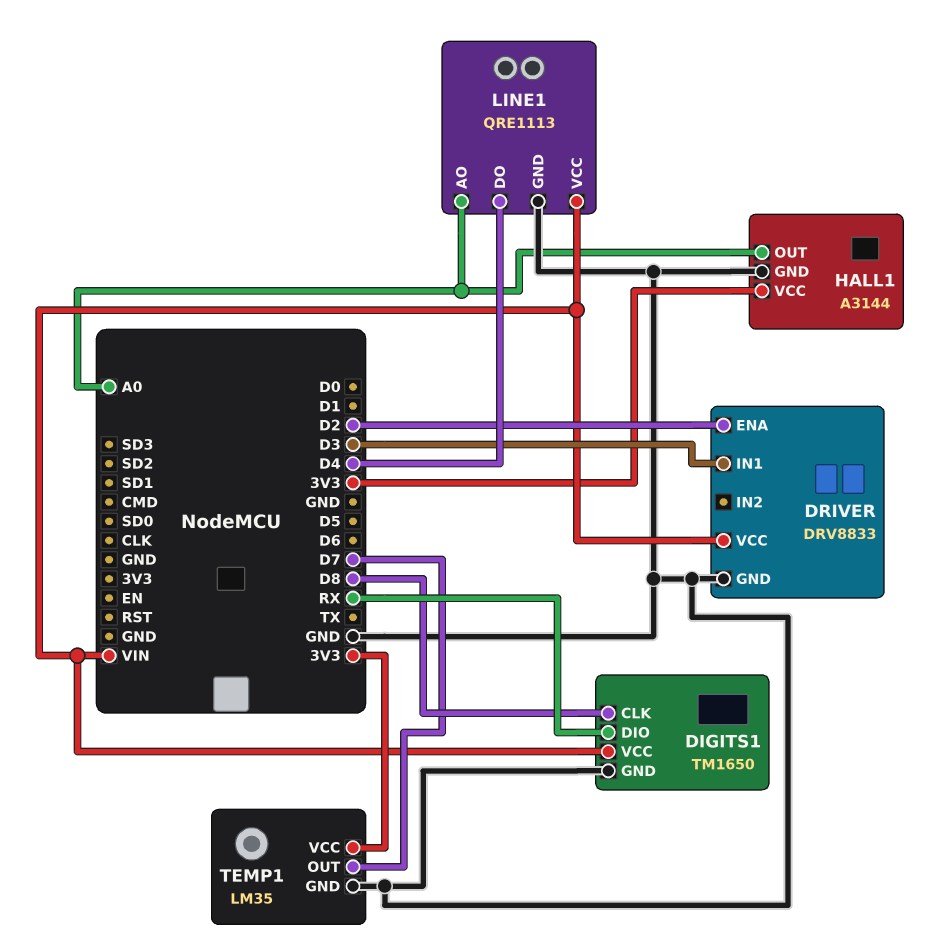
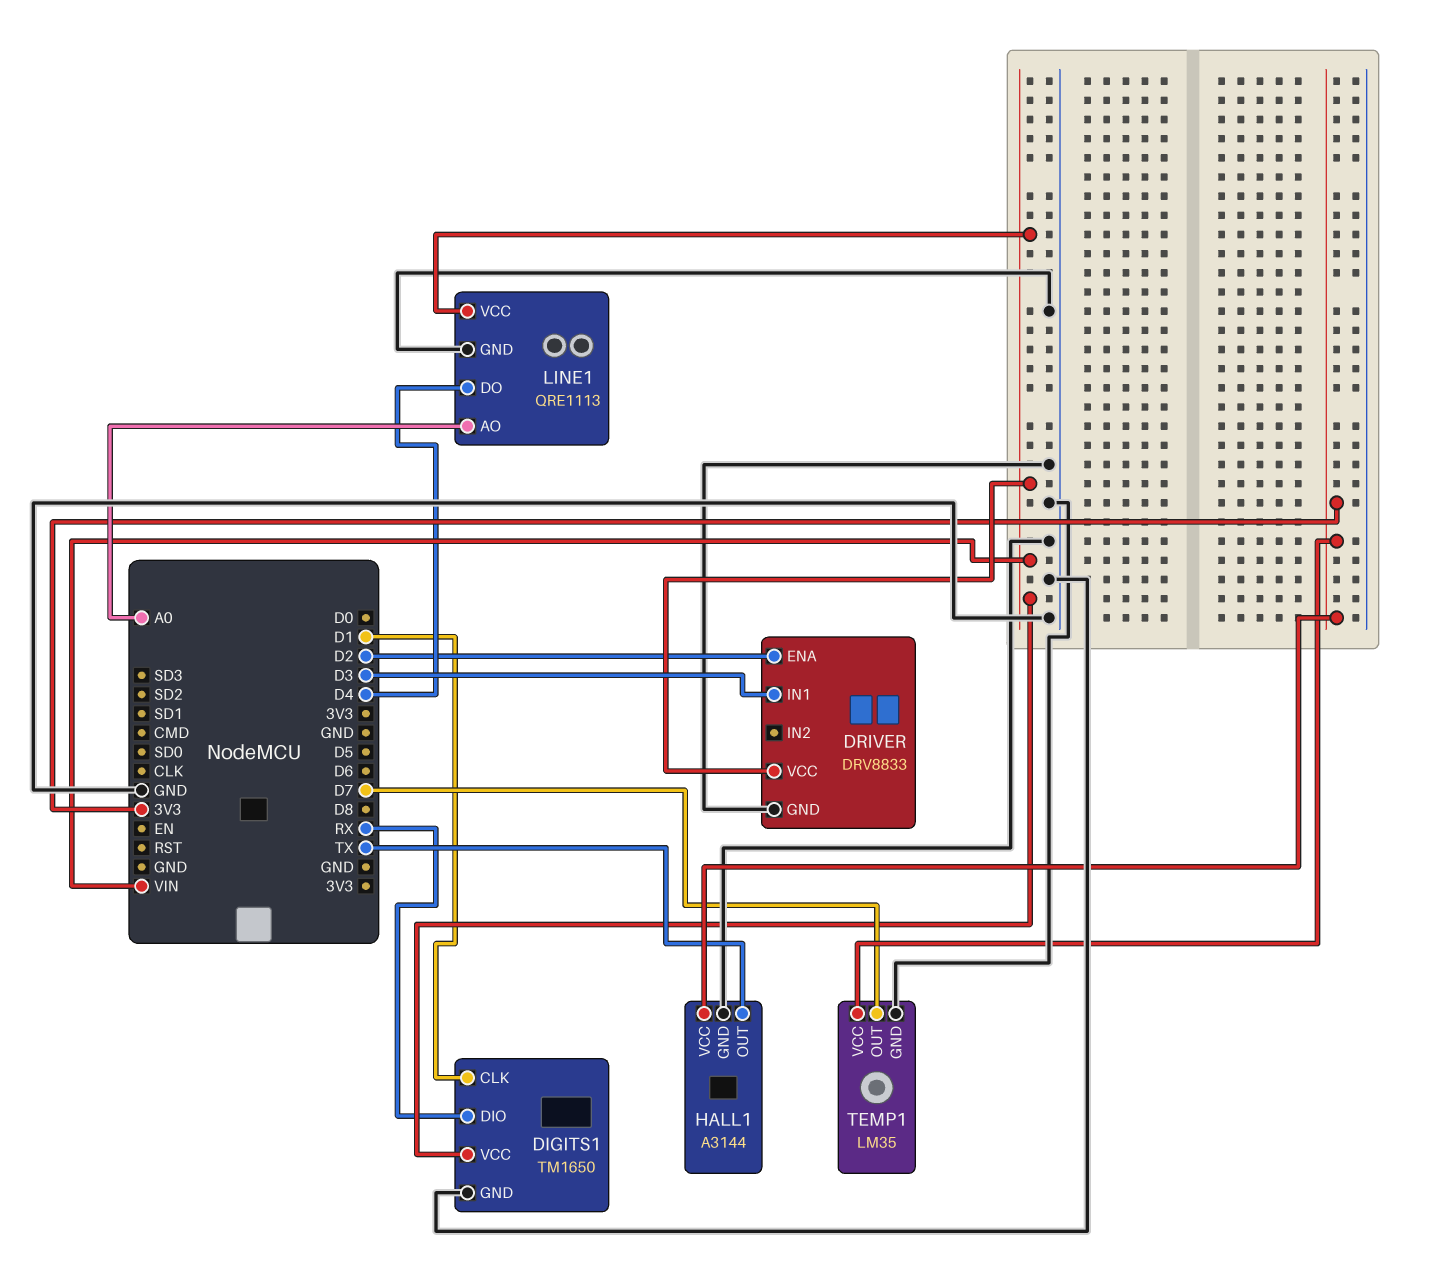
DIGITS1 pin CLK: D8 -> D1
HALL1 pin OUT: A0 -> TX

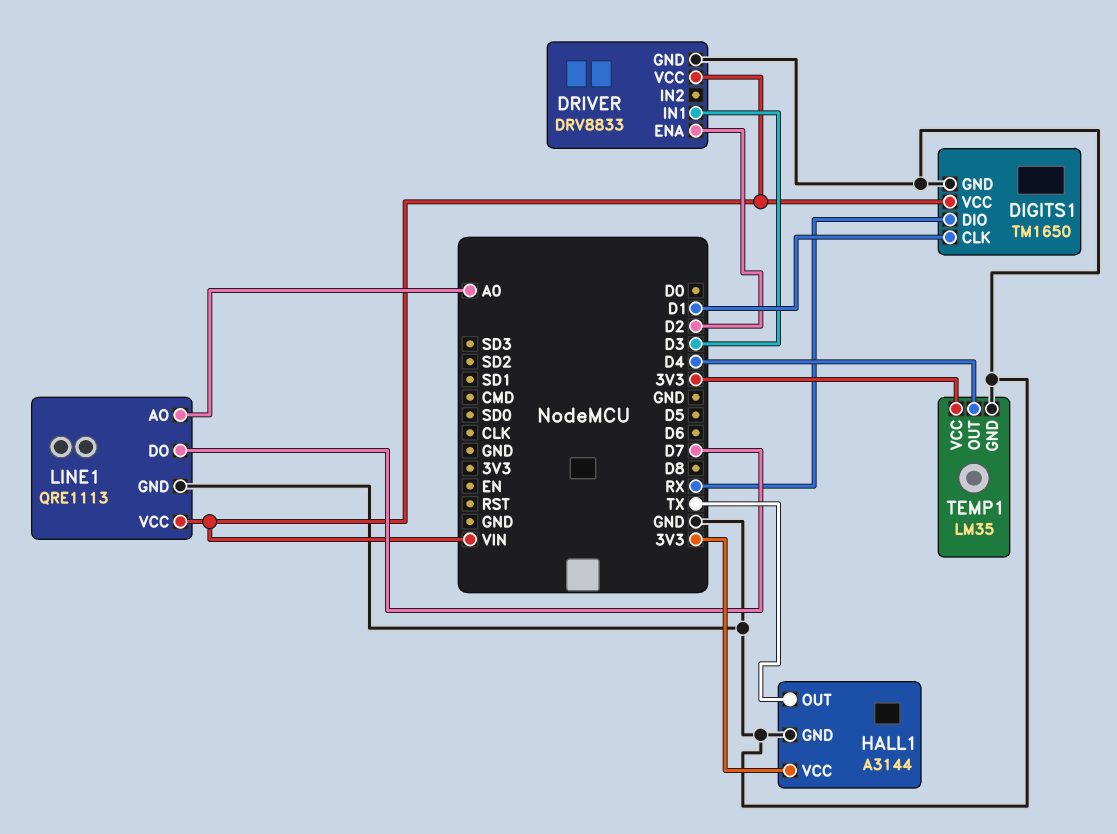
LINE1 pin DO: D4 -> D7
TEMP1 pin OUT: D7 -> D4

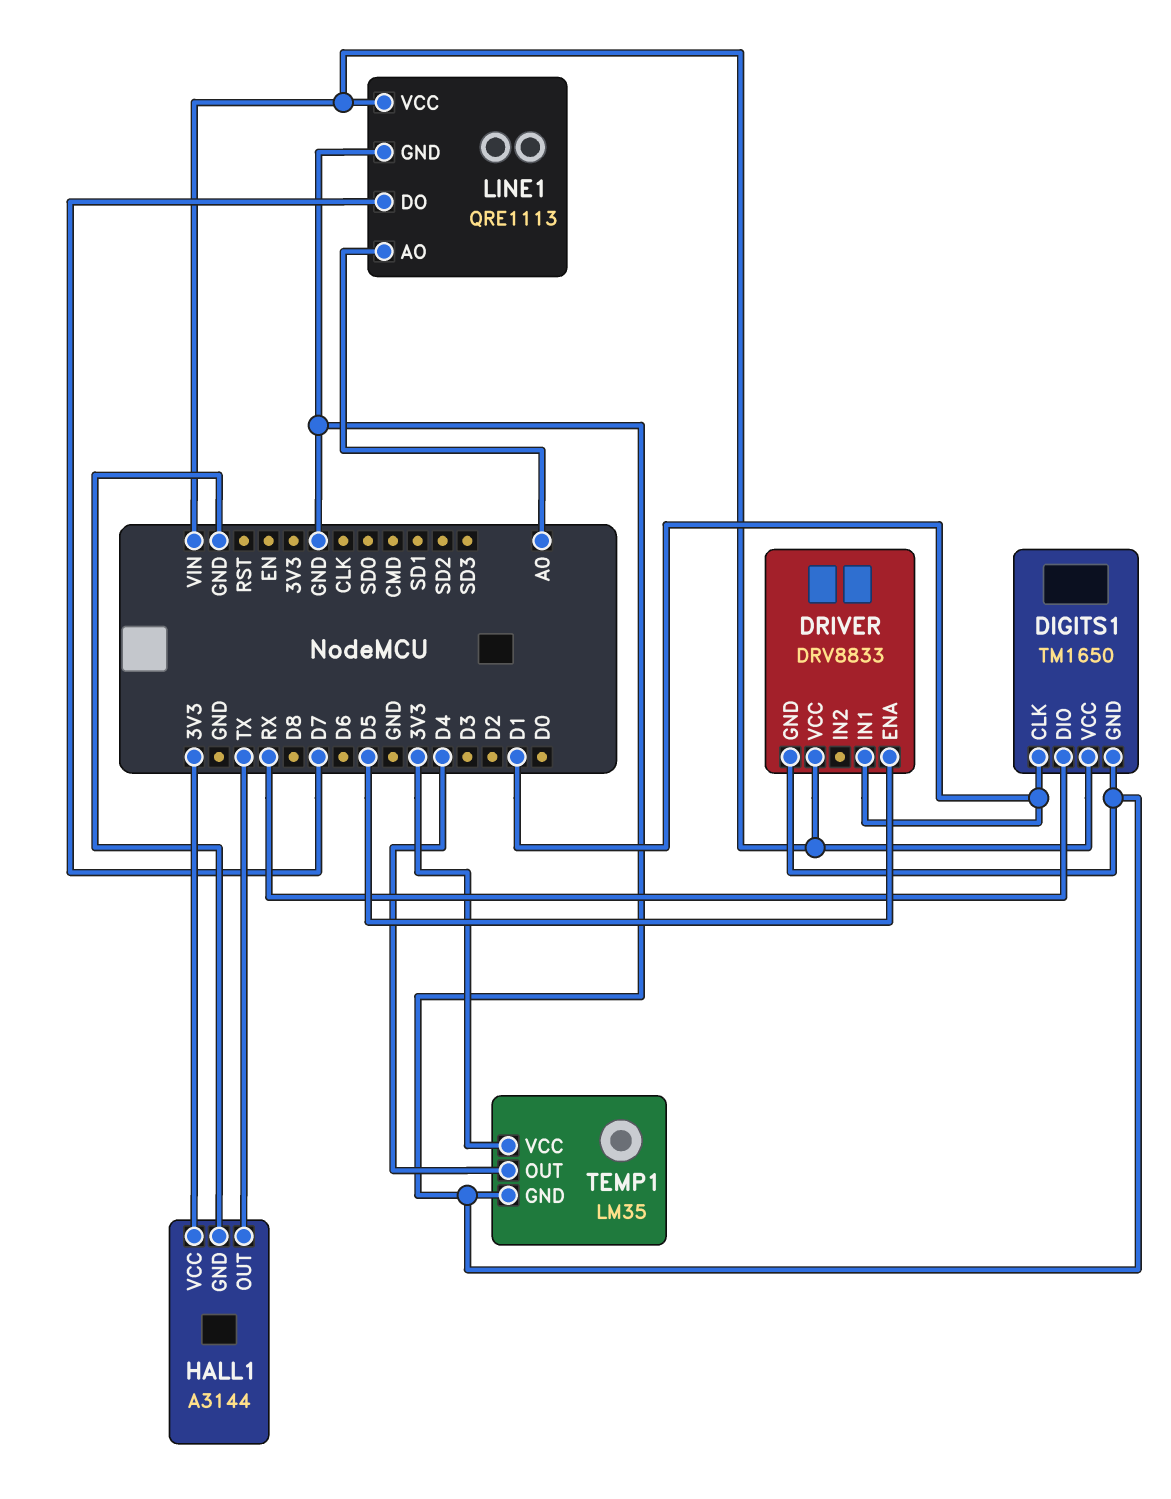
DRIVER pin ENA: D2 -> D5
DRIVER pin IN1: D3 -> D1

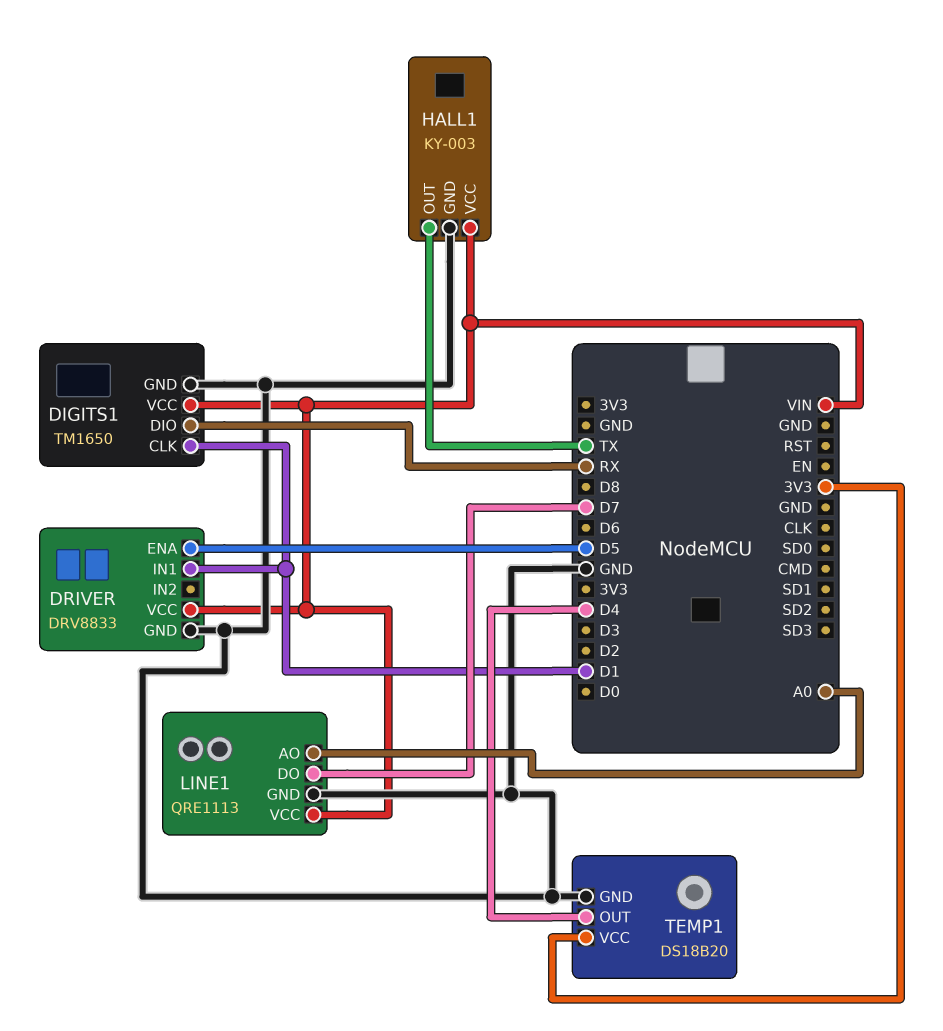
HALL1: A3144 -> KY-003
HALL1 pin VCC: 3V3 -> VIN
TEMP1: LM35 -> DS18B20

